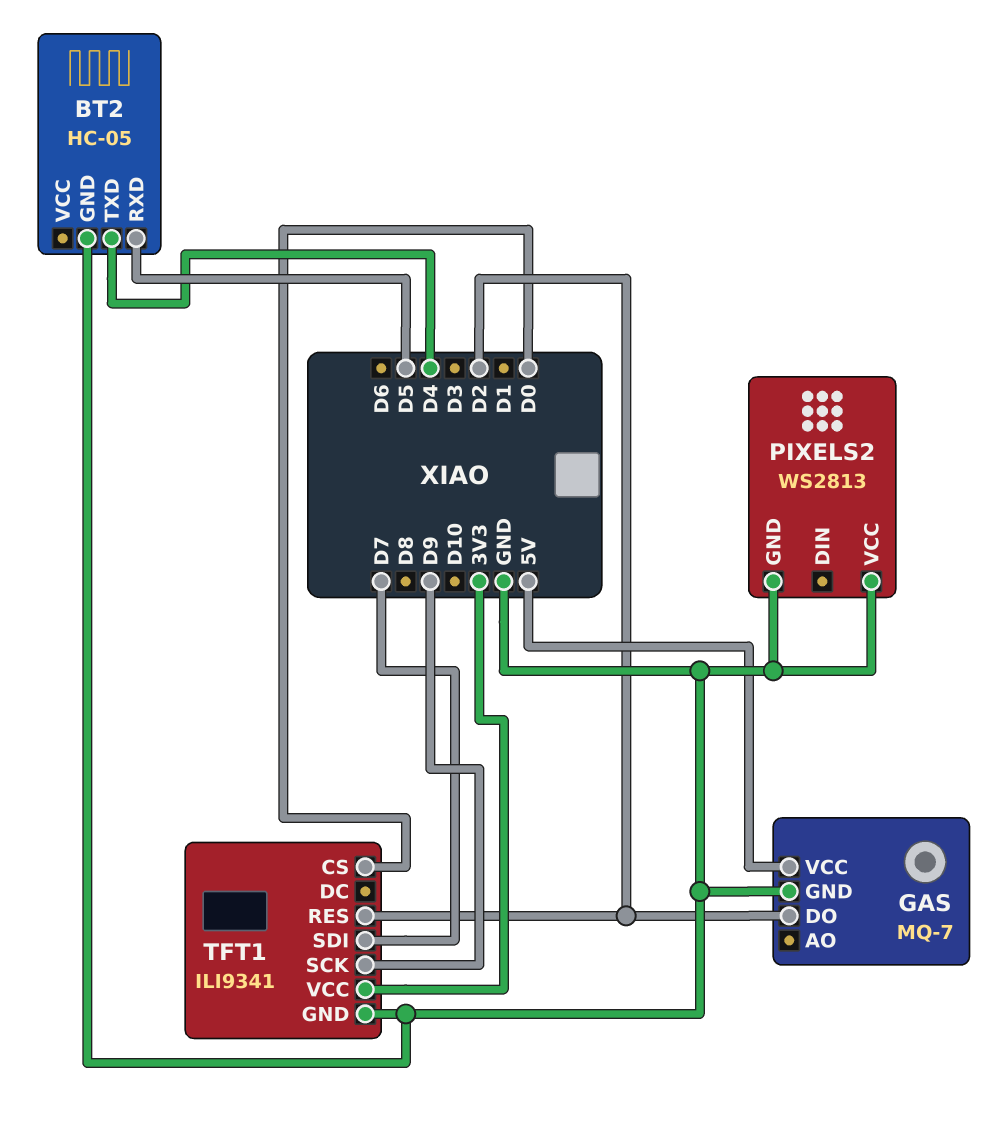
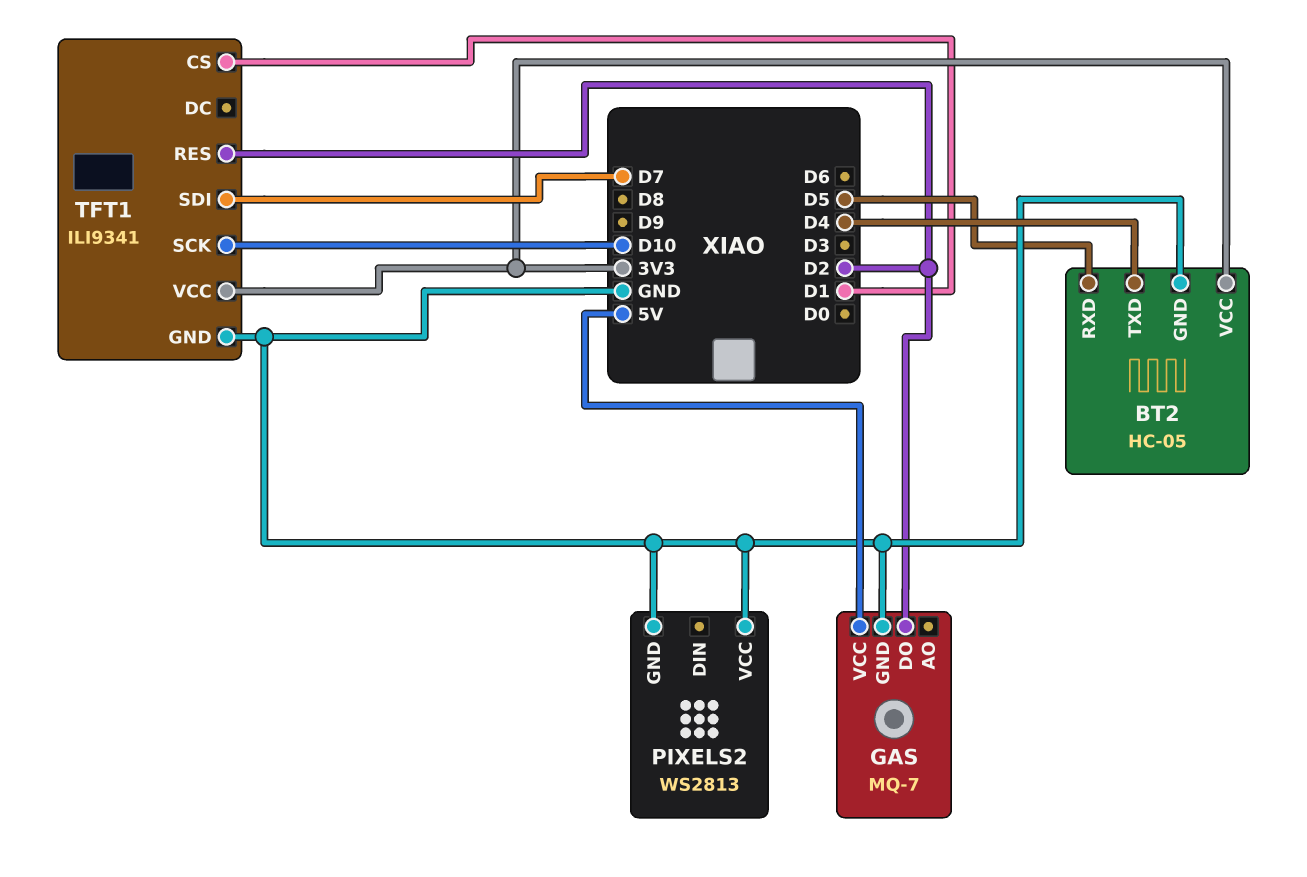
BT2 pin VCC: none -> 3V3
TFT1 pin CS: D0 -> D1
TFT1 pin SCK: D9 -> D10

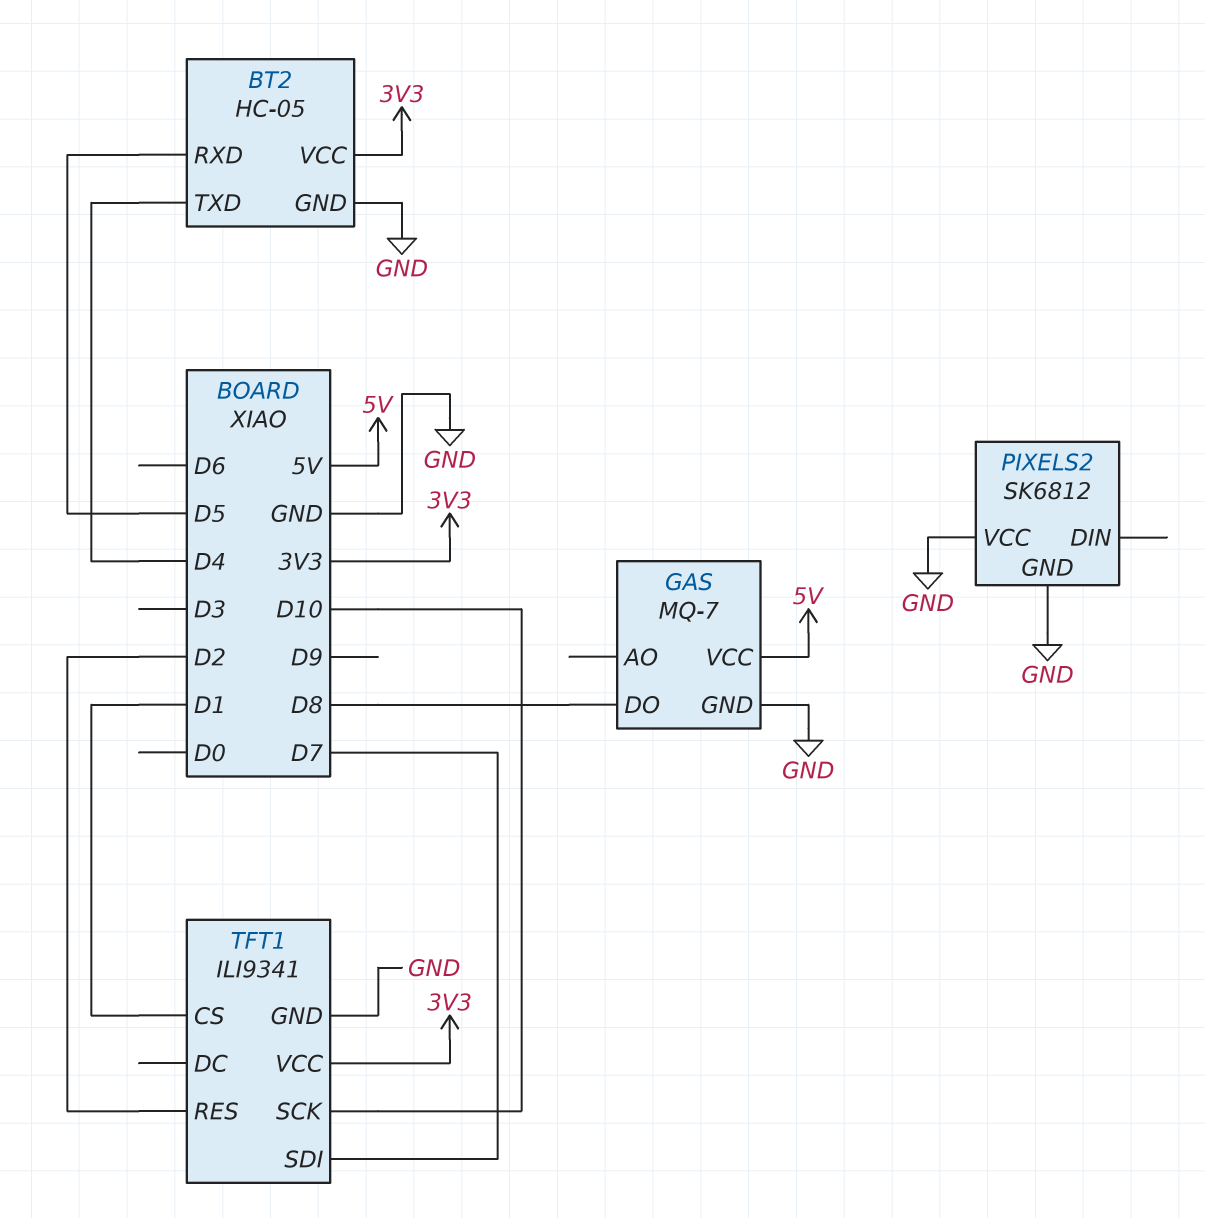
GAS pin DO: D2 -> D8
PIXELS2: WS2813 -> SK6812

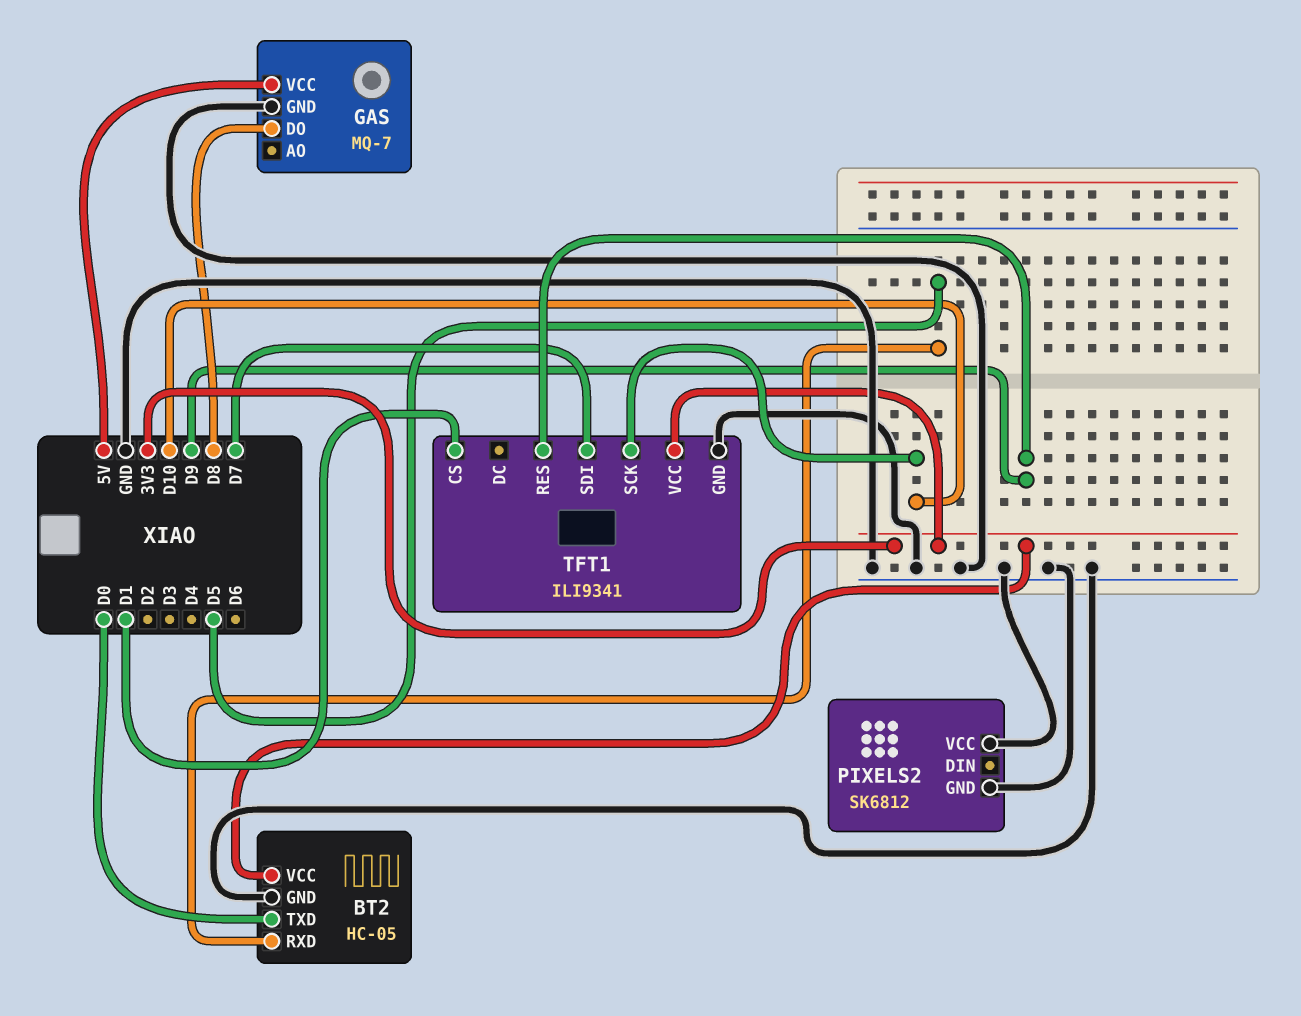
BT2 pin TXD: D4 -> D0
TFT1 pin RES: D2 -> D9

